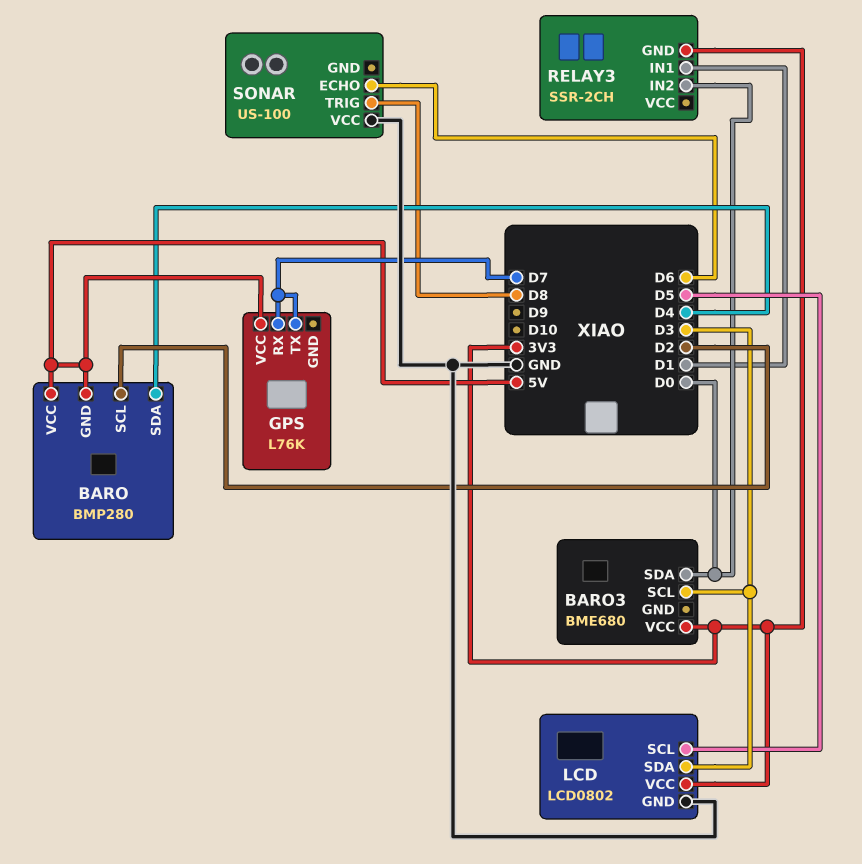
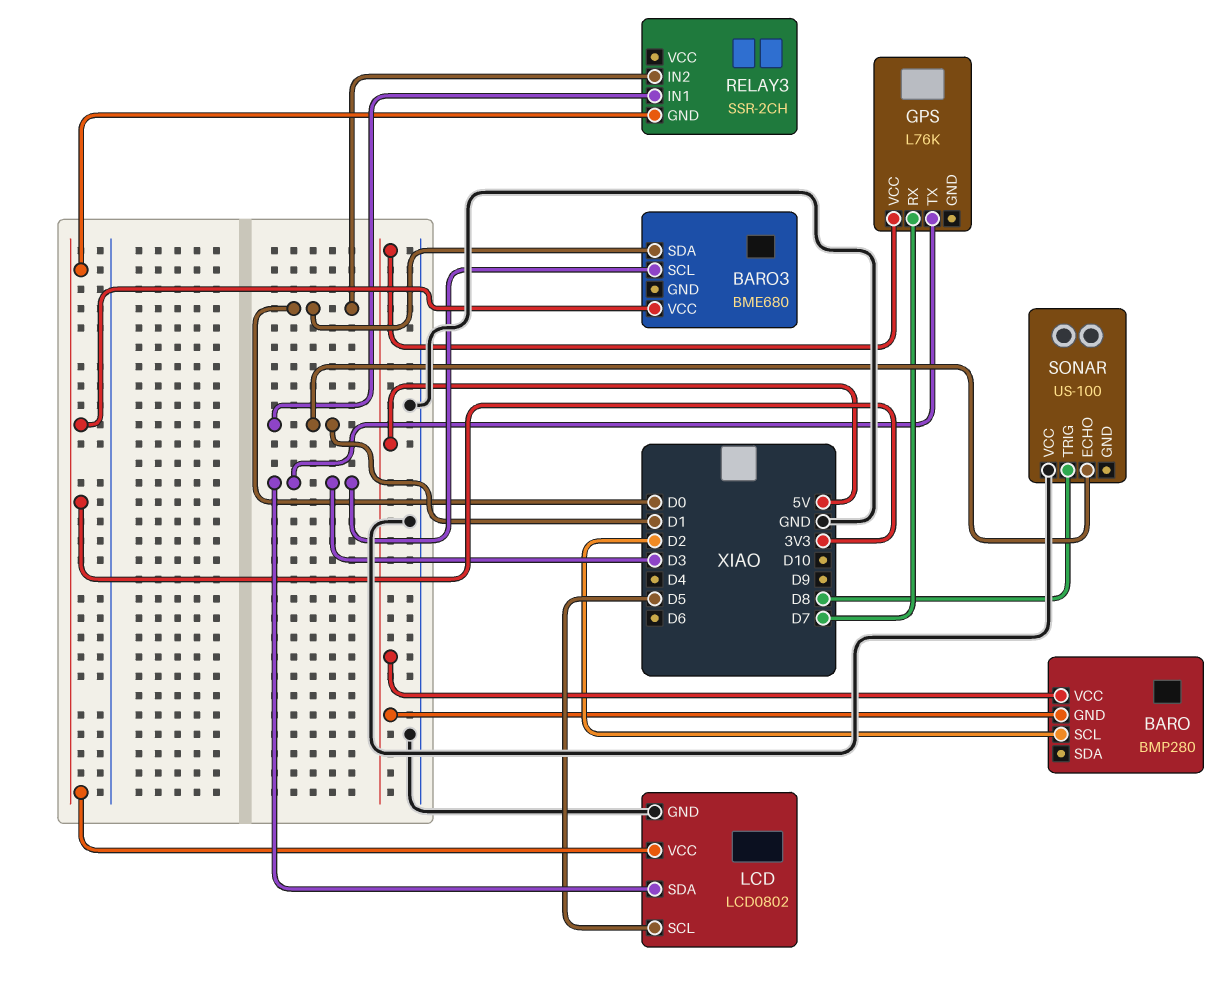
BARO pin SDA: D4 -> none
GPS pin TX: D7 -> D3
SONAR pin ECHO: D6 -> D1

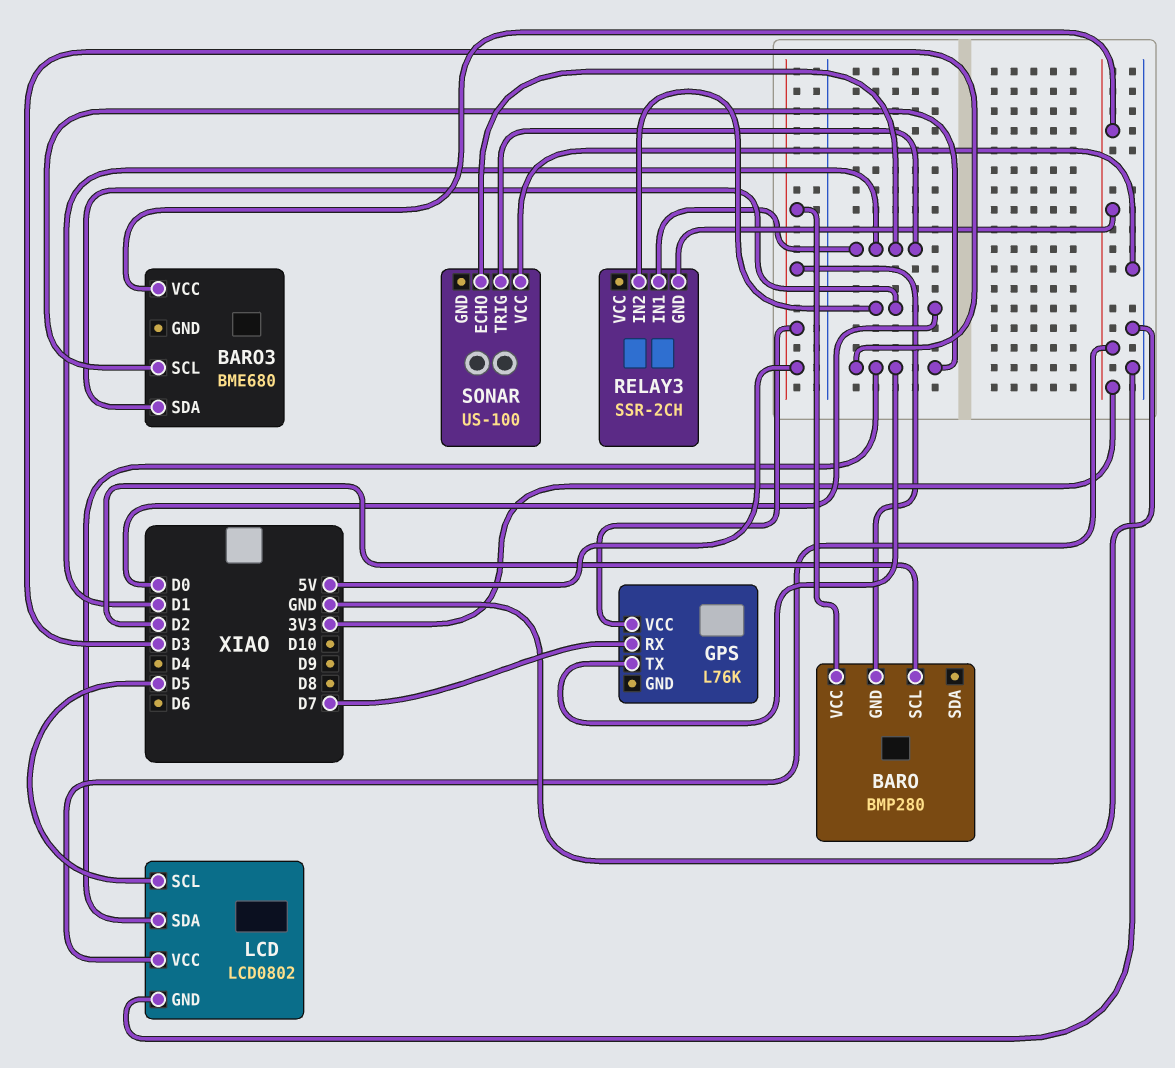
SONAR pin TRIG: D8 -> D1

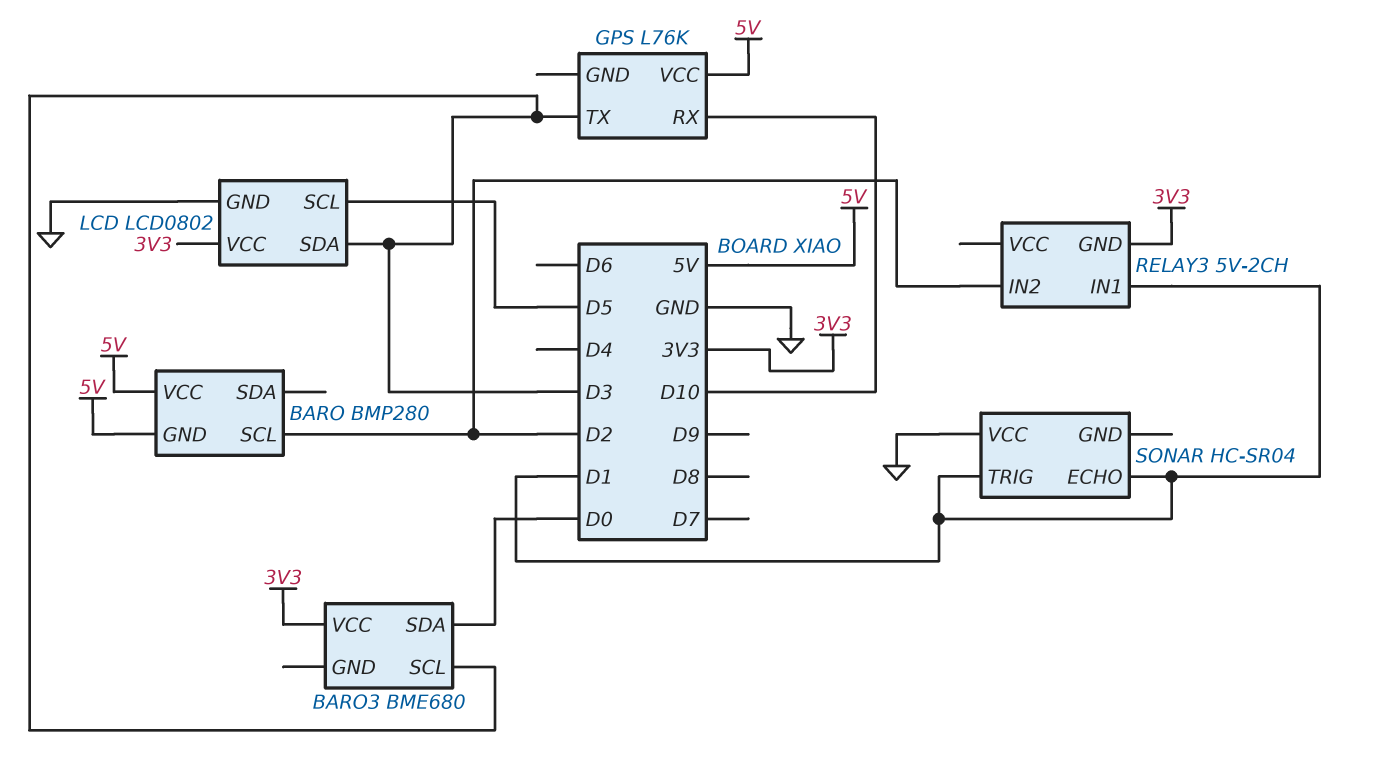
GPS pin RX: D7 -> D10
RELAY3: SSR-2CH -> 5V-2CH
RELAY3 pin IN2: D0 -> D2
SONAR: US-100 -> HC-SR04

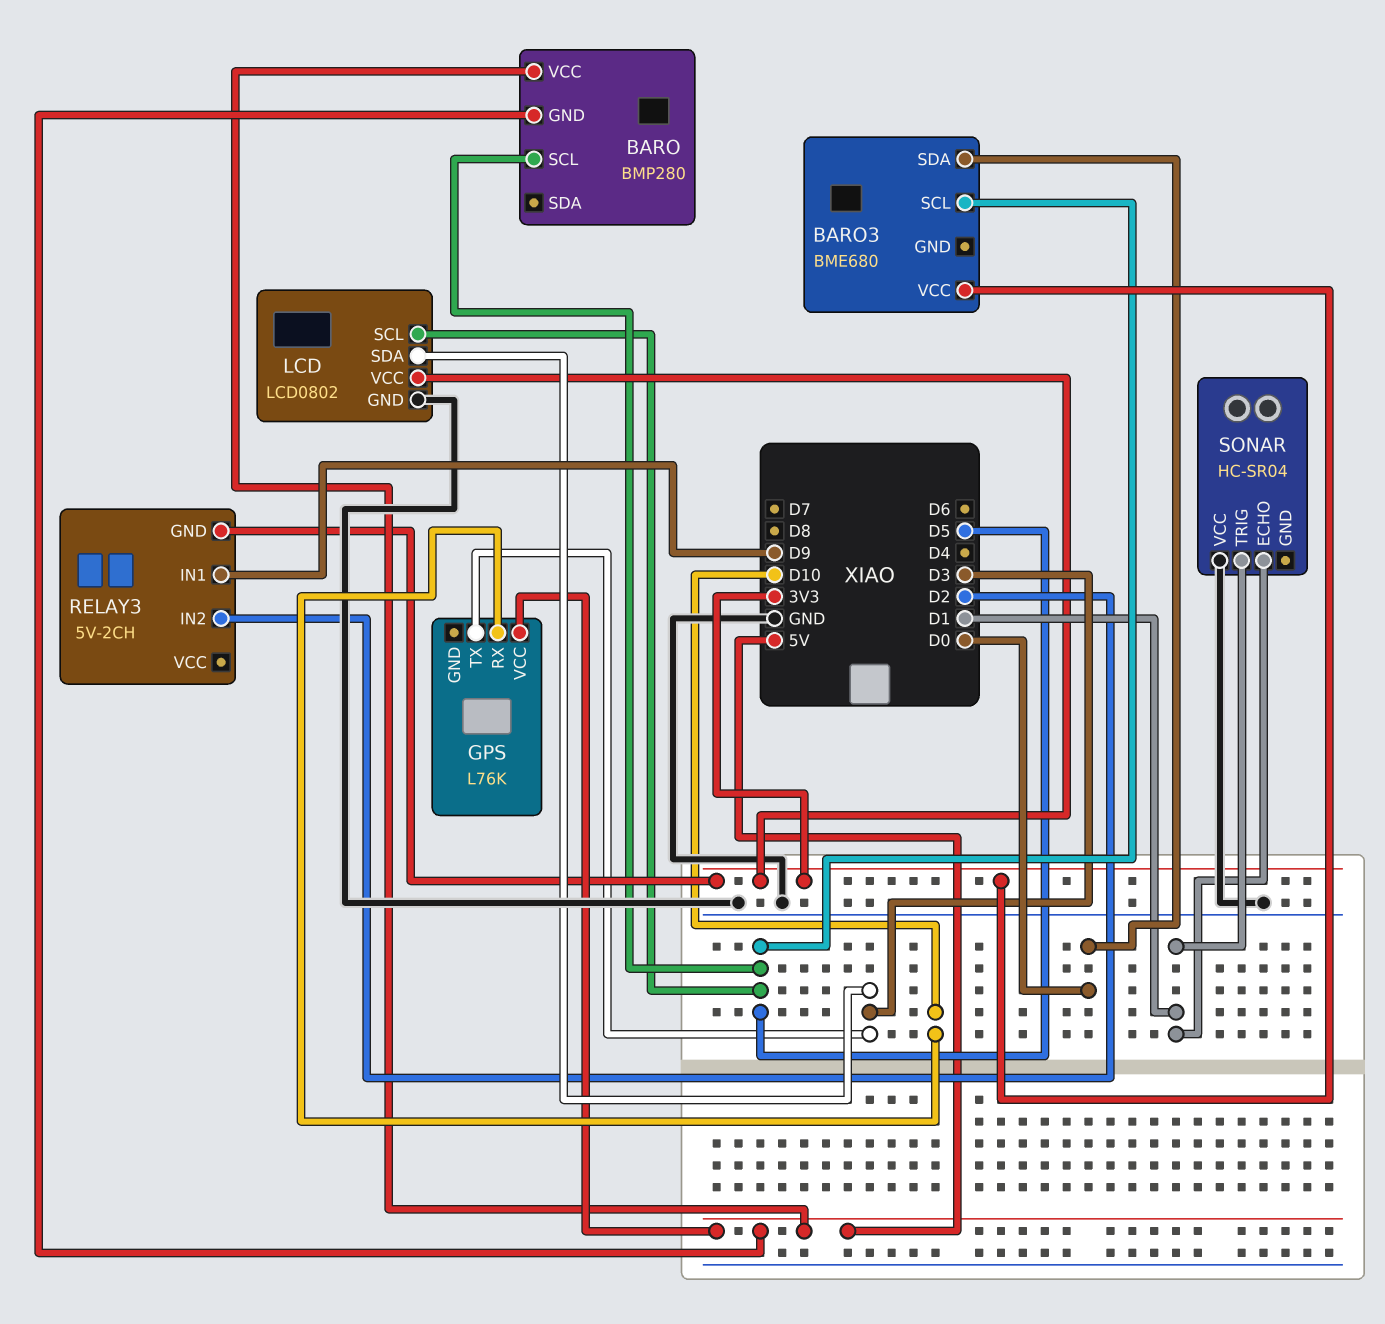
BARO pin SCL: D2 -> D5
BARO3 pin SCL: D3 -> D5
RELAY3 pin IN1: D1 -> D9

